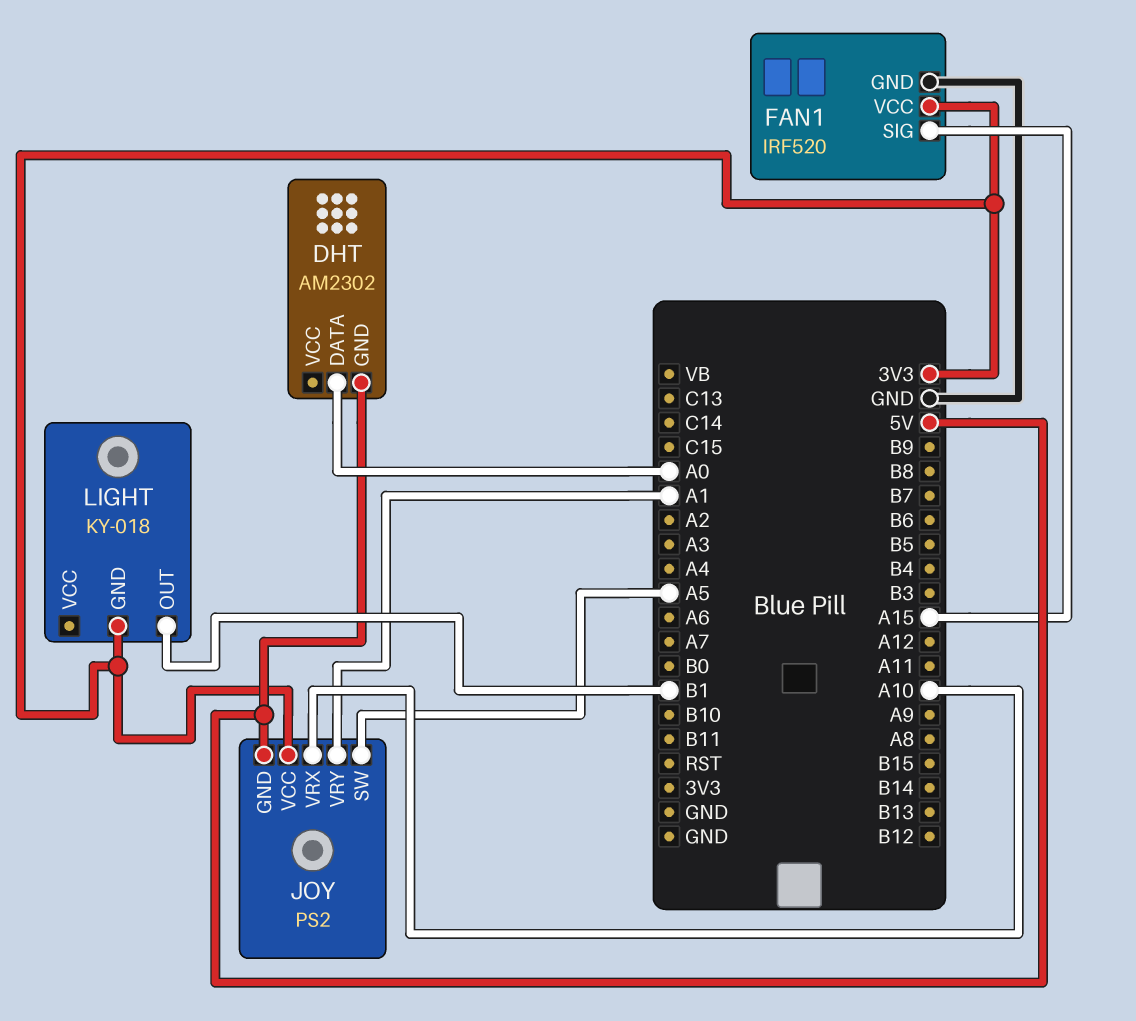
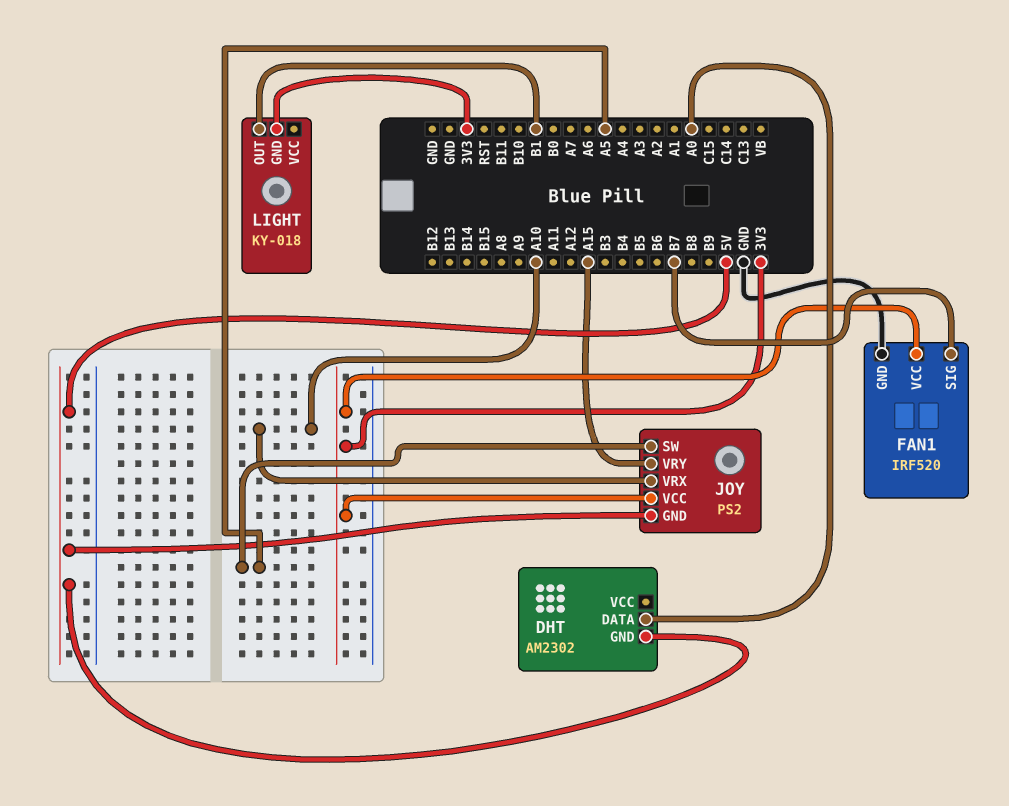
FAN1 pin SIG: A15 -> B7
JOY pin VRY: A1 -> A15

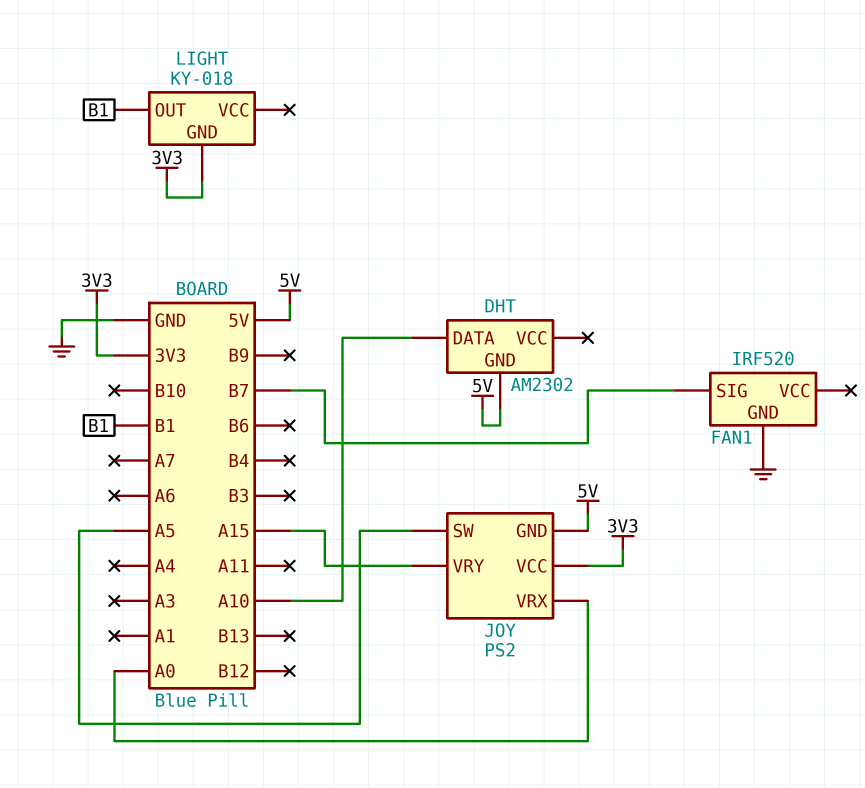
DHT pin DATA: A0 -> A10
FAN1 pin VCC: 3V3 -> none
JOY pin VRX: A10 -> A0

